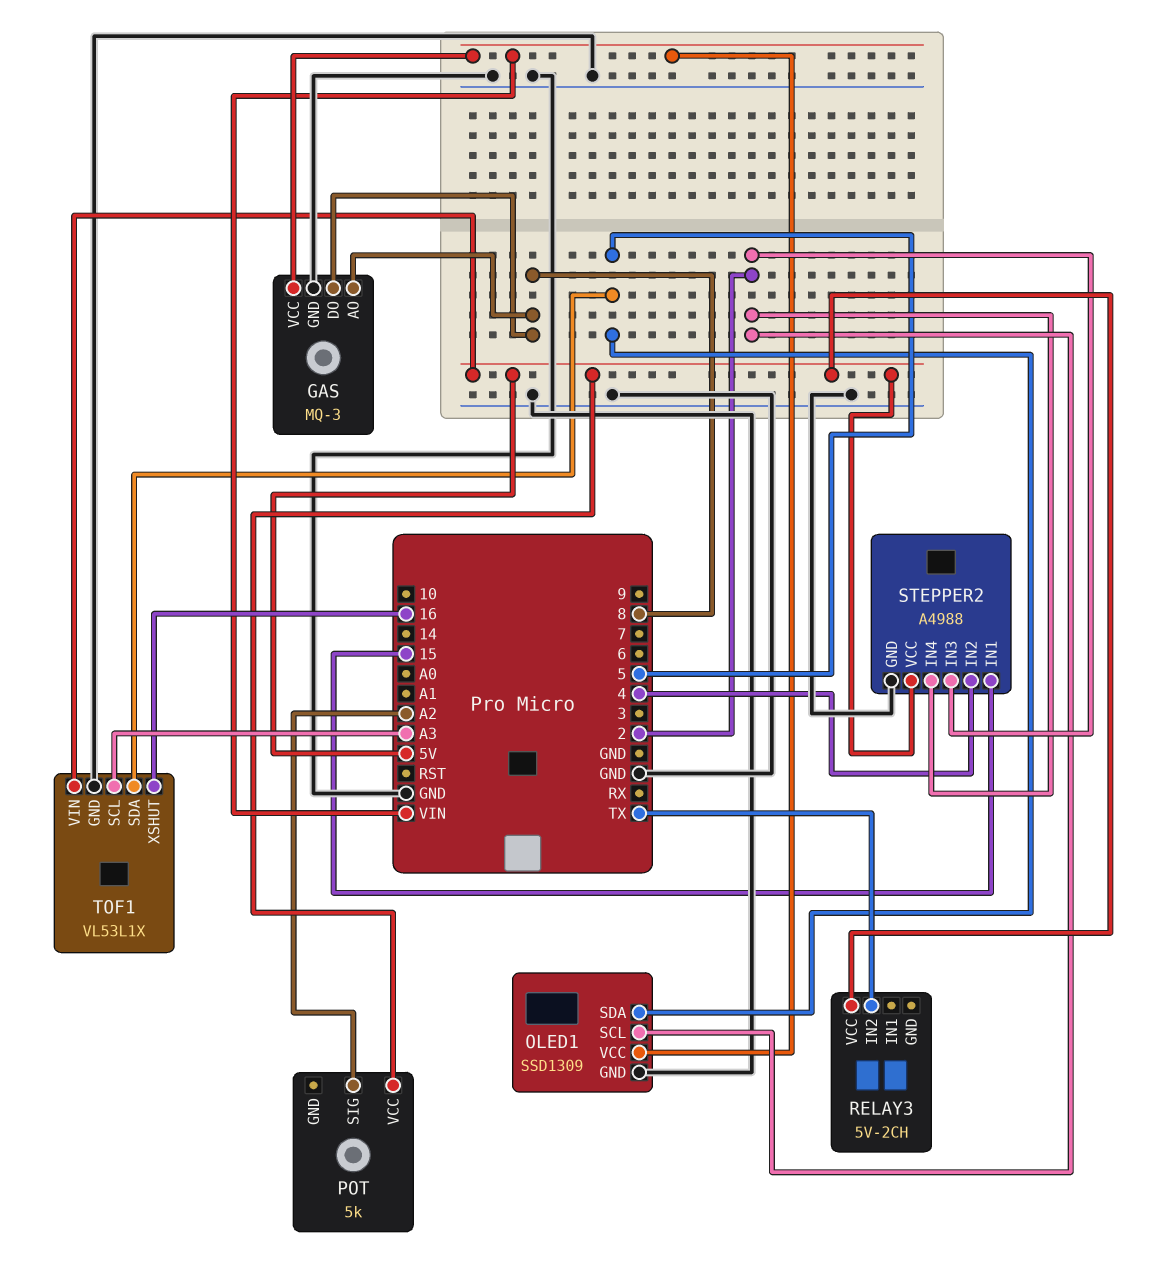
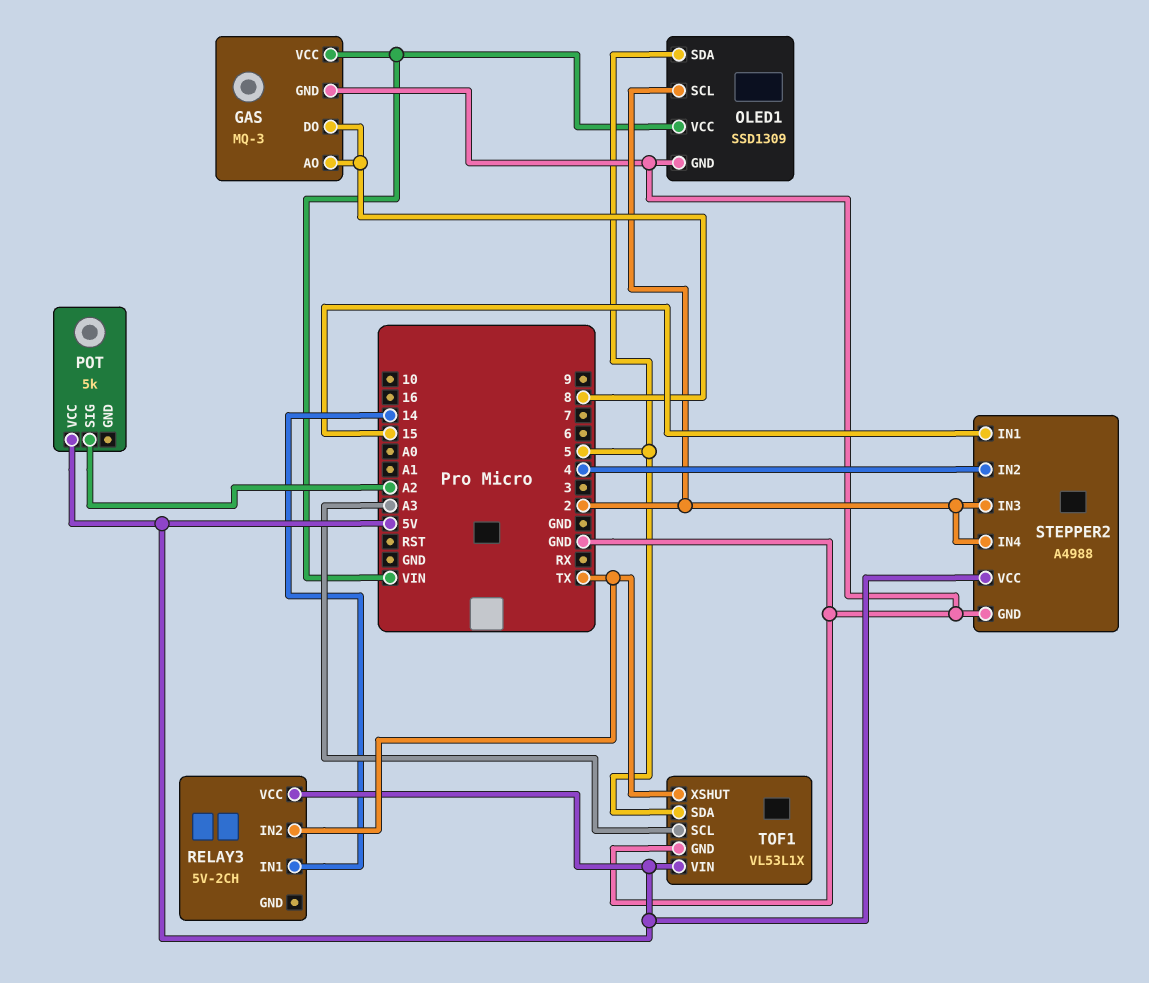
RELAY3 pin IN1: none -> 14
TOF1 pin XSHUT: 16 -> TX

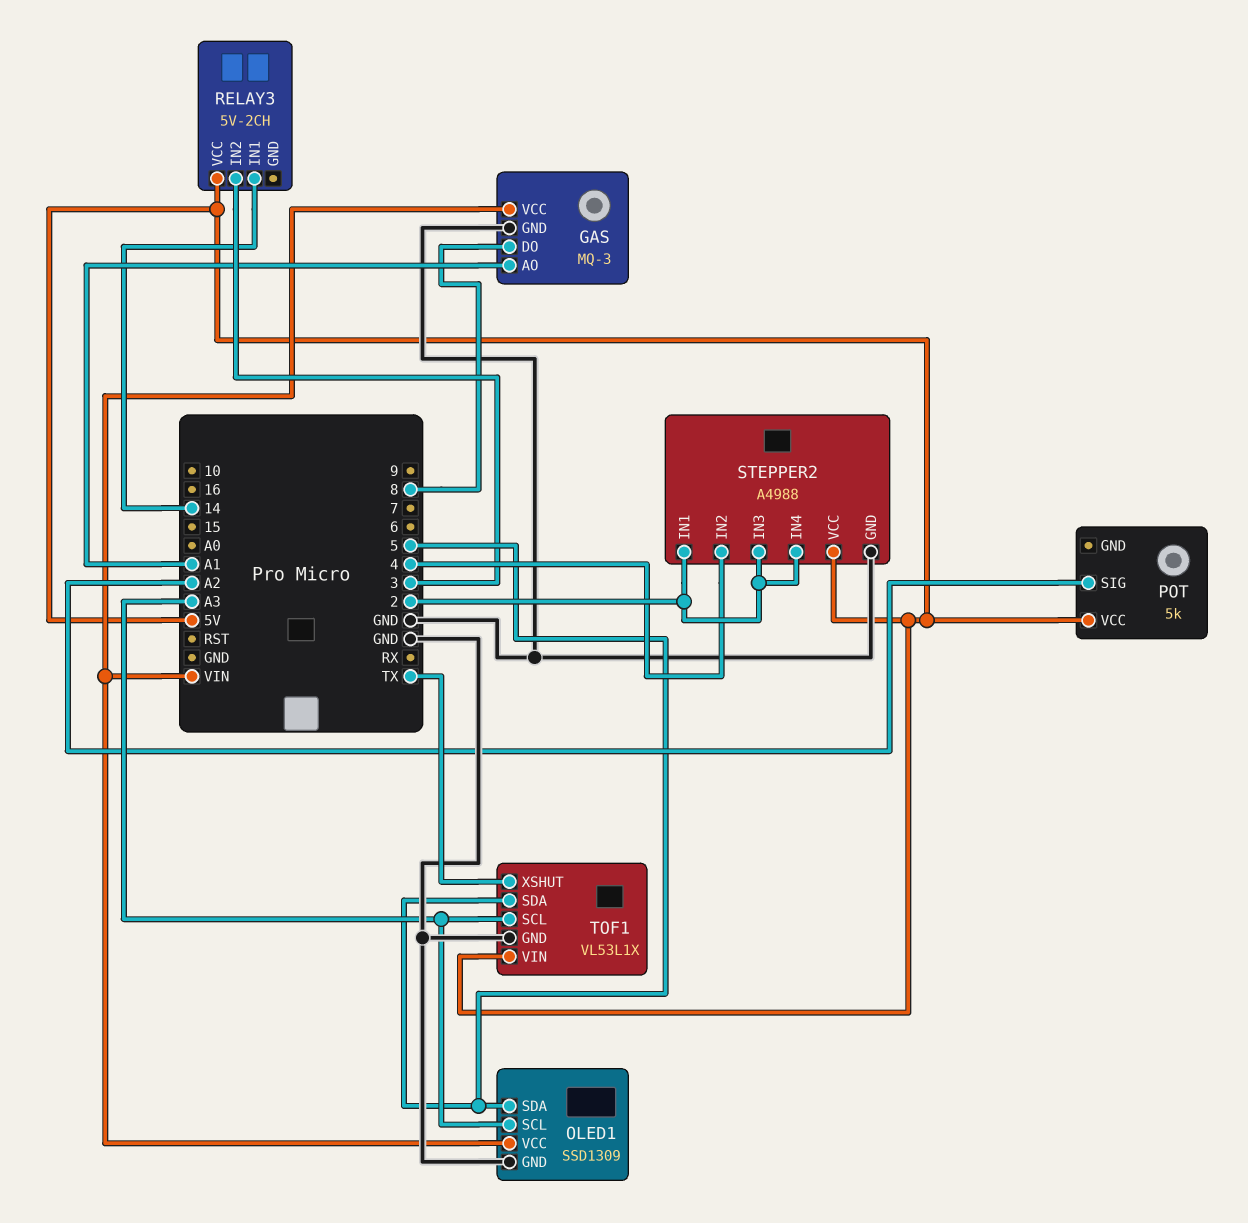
GAS pin AO: 8 -> A1
OLED1 pin SCL: 2 -> A3
RELAY3 pin IN2: TX -> 3
STEPPER2 pin IN1: 15 -> 2

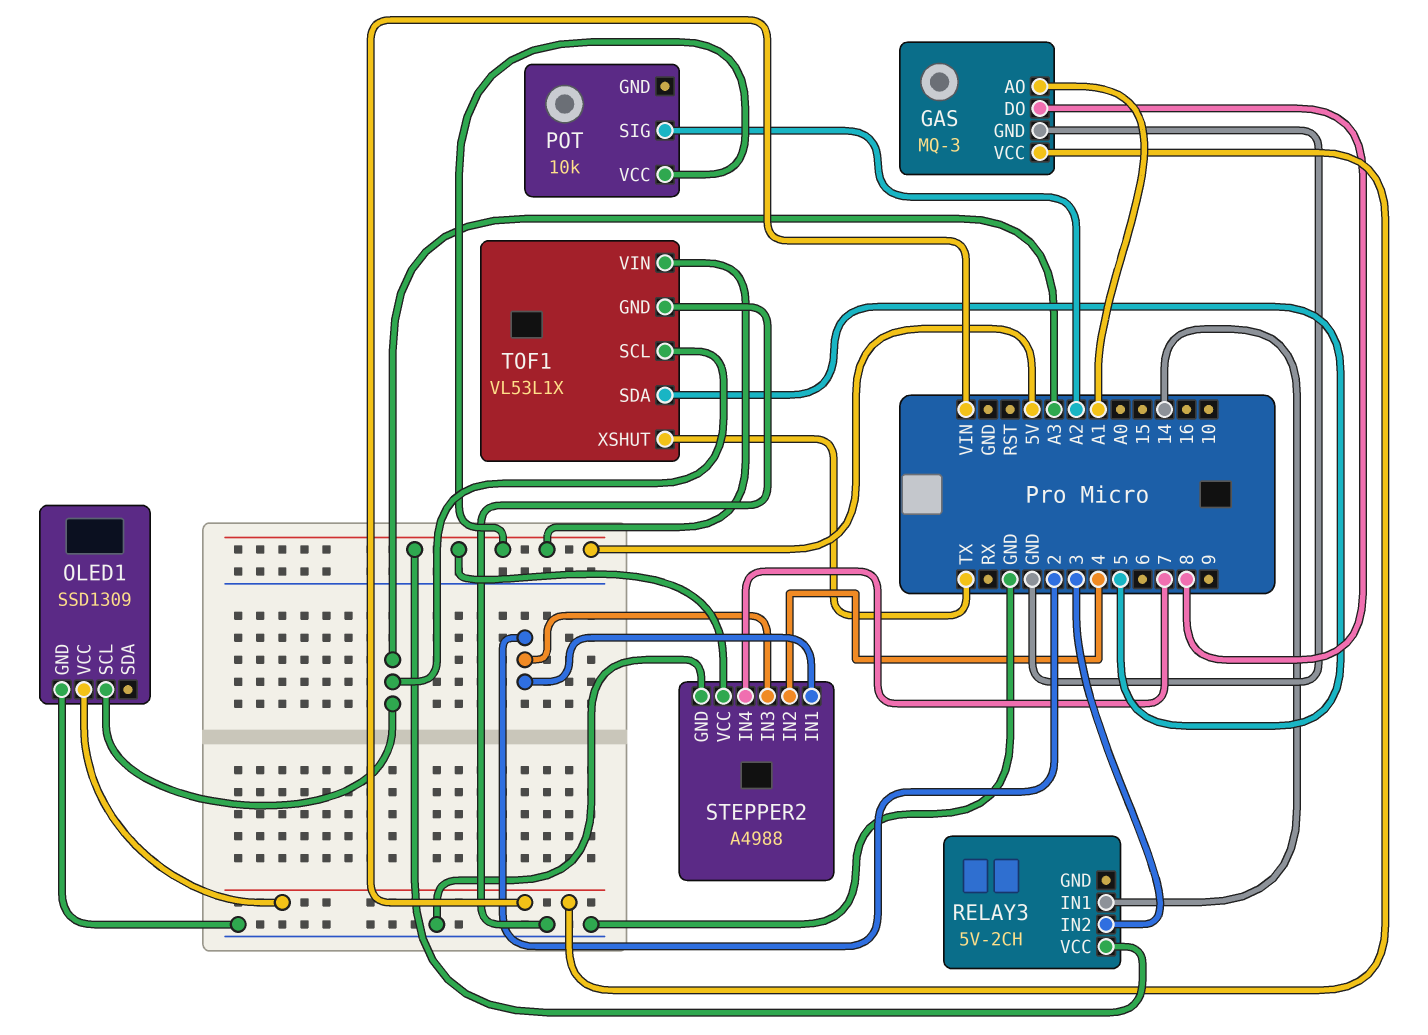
OLED1 pin SDA: 5 -> none
POT: 5k -> 10k
STEPPER2 pin IN4: 2 -> 7

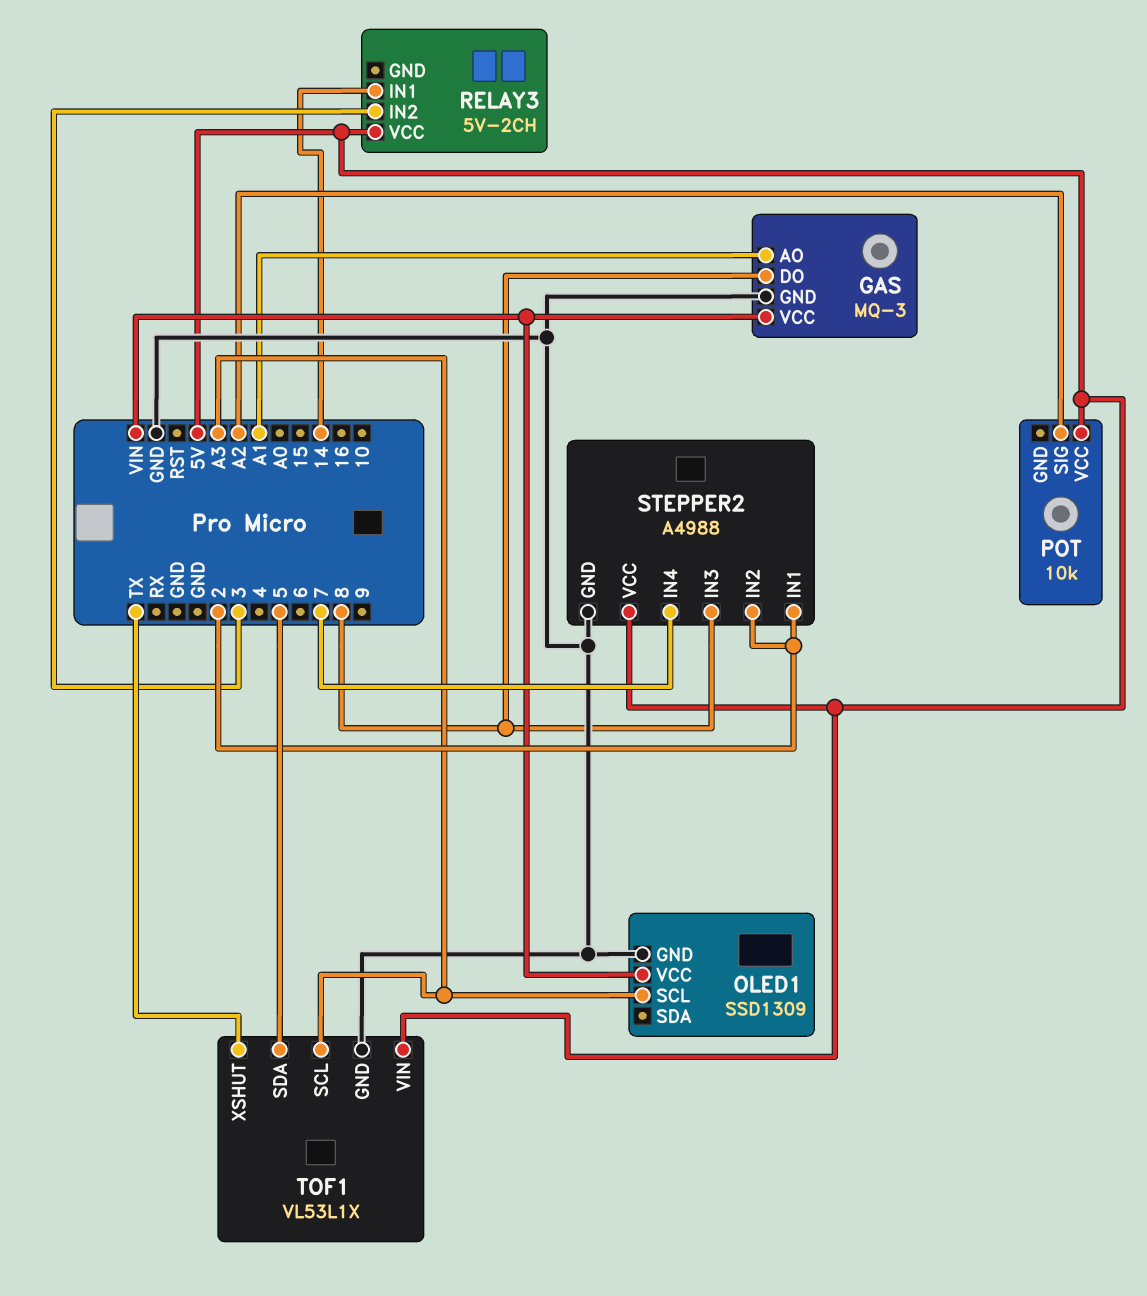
STEPPER2 pin IN2: 4 -> 2
STEPPER2 pin IN3: 2 -> 8

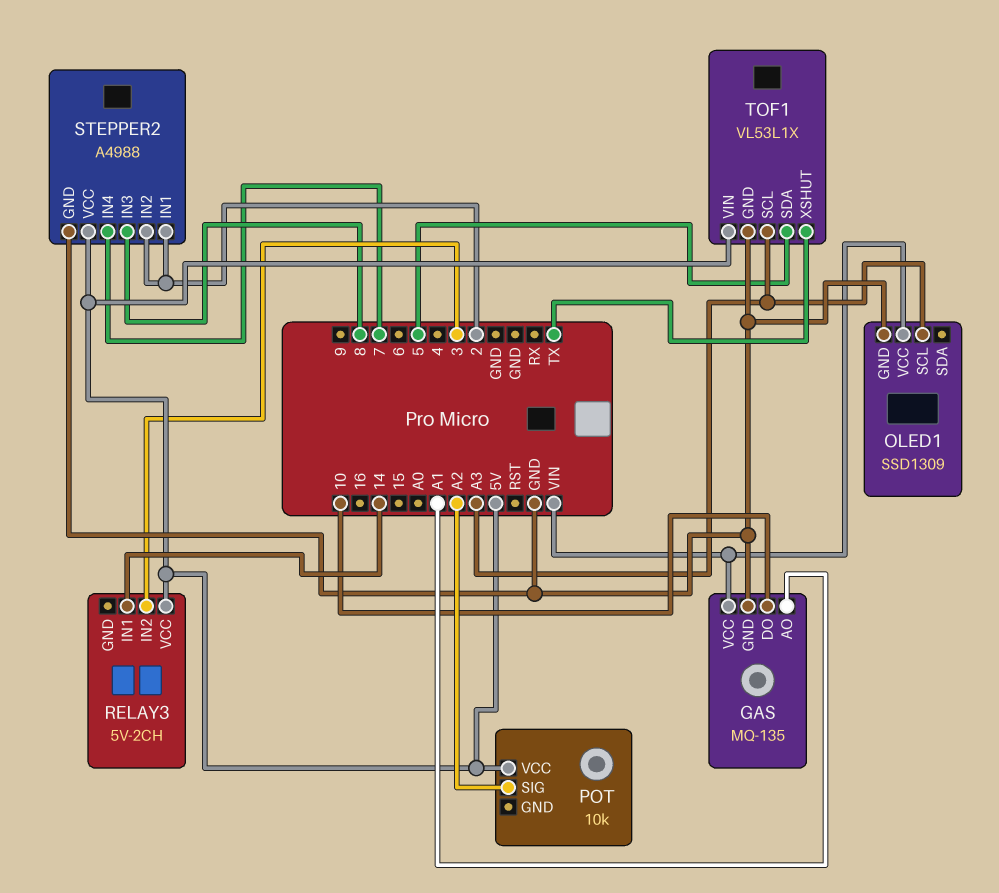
GAS: MQ-3 -> MQ-135
GAS pin DO: 8 -> 10

